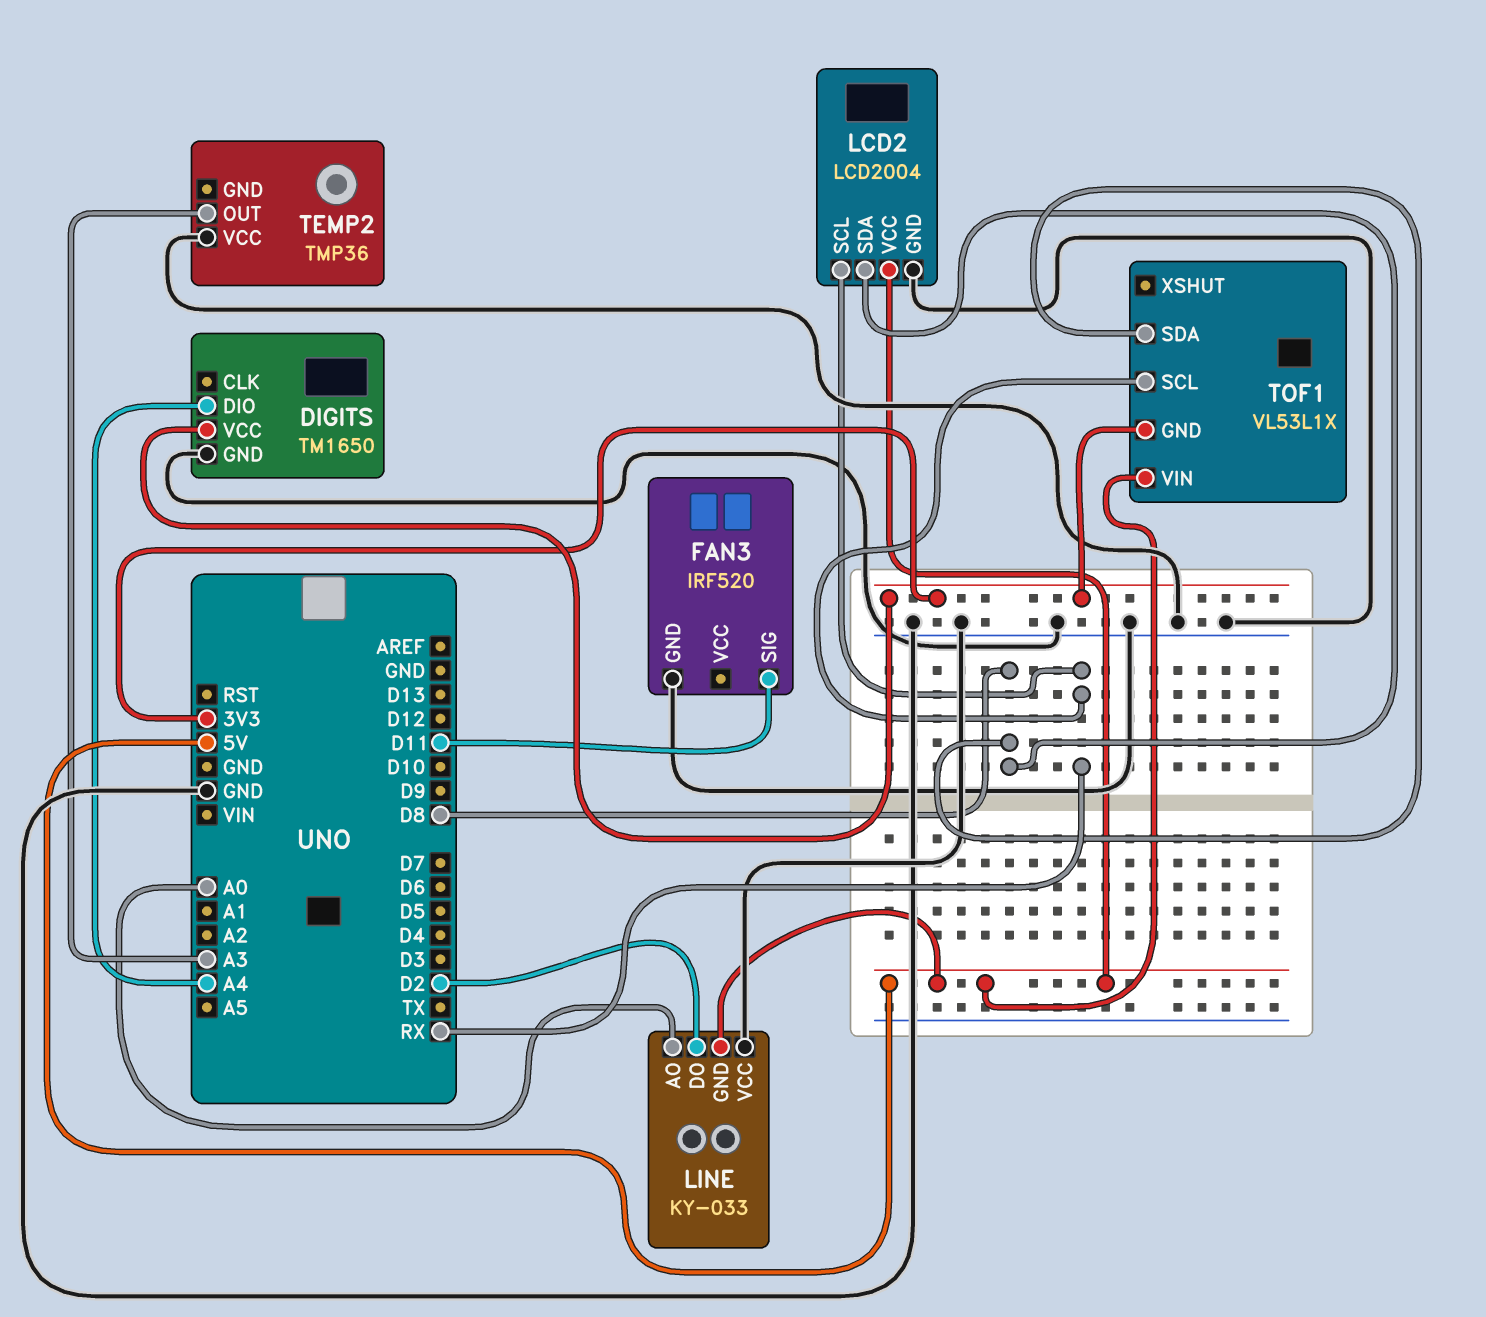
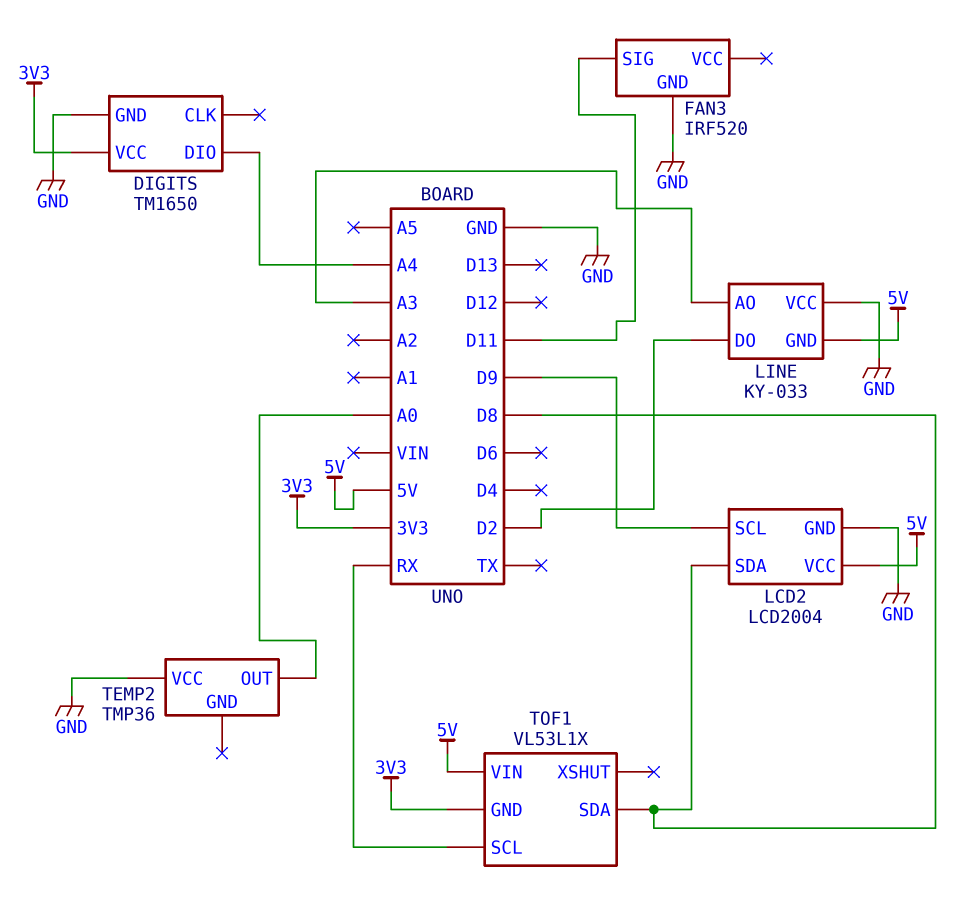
LCD2 pin SCL: RX -> D9
LINE pin AO: A0 -> A3
TEMP2 pin OUT: A3 -> A0

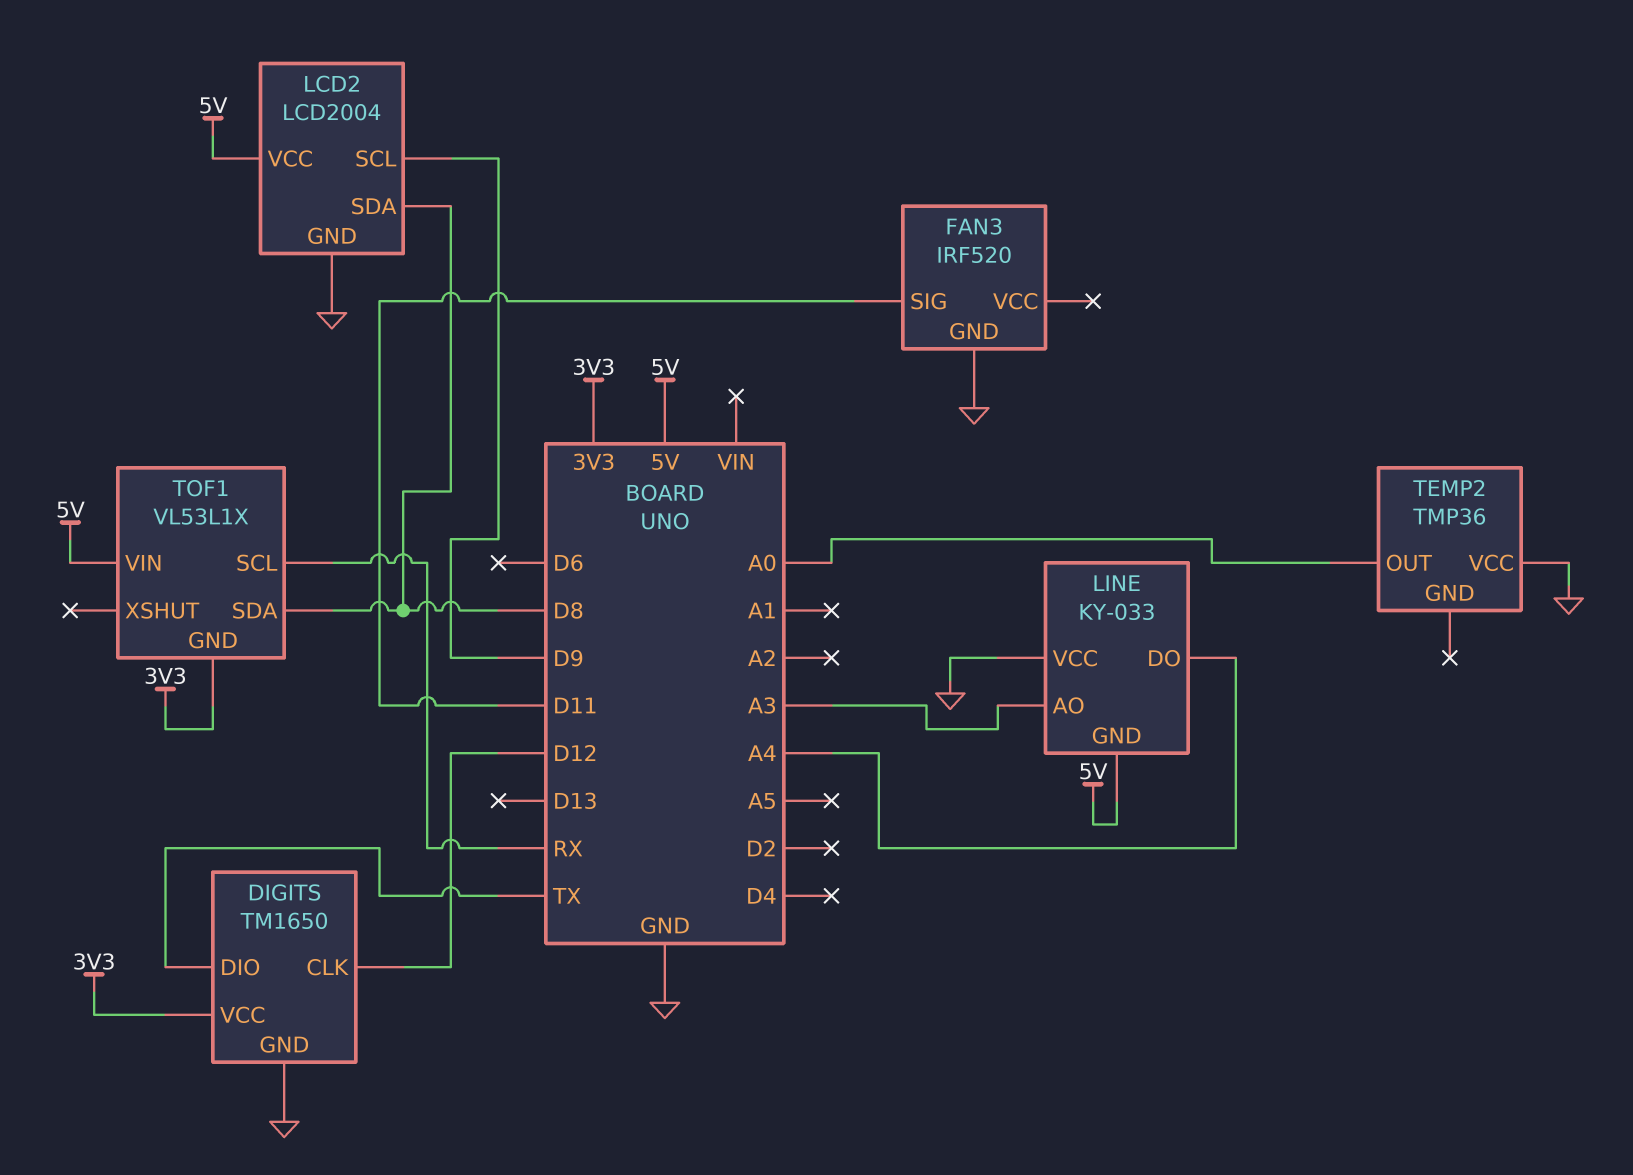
DIGITS pin CLK: none -> D12
DIGITS pin DIO: A4 -> TX
LINE pin DO: D2 -> A4

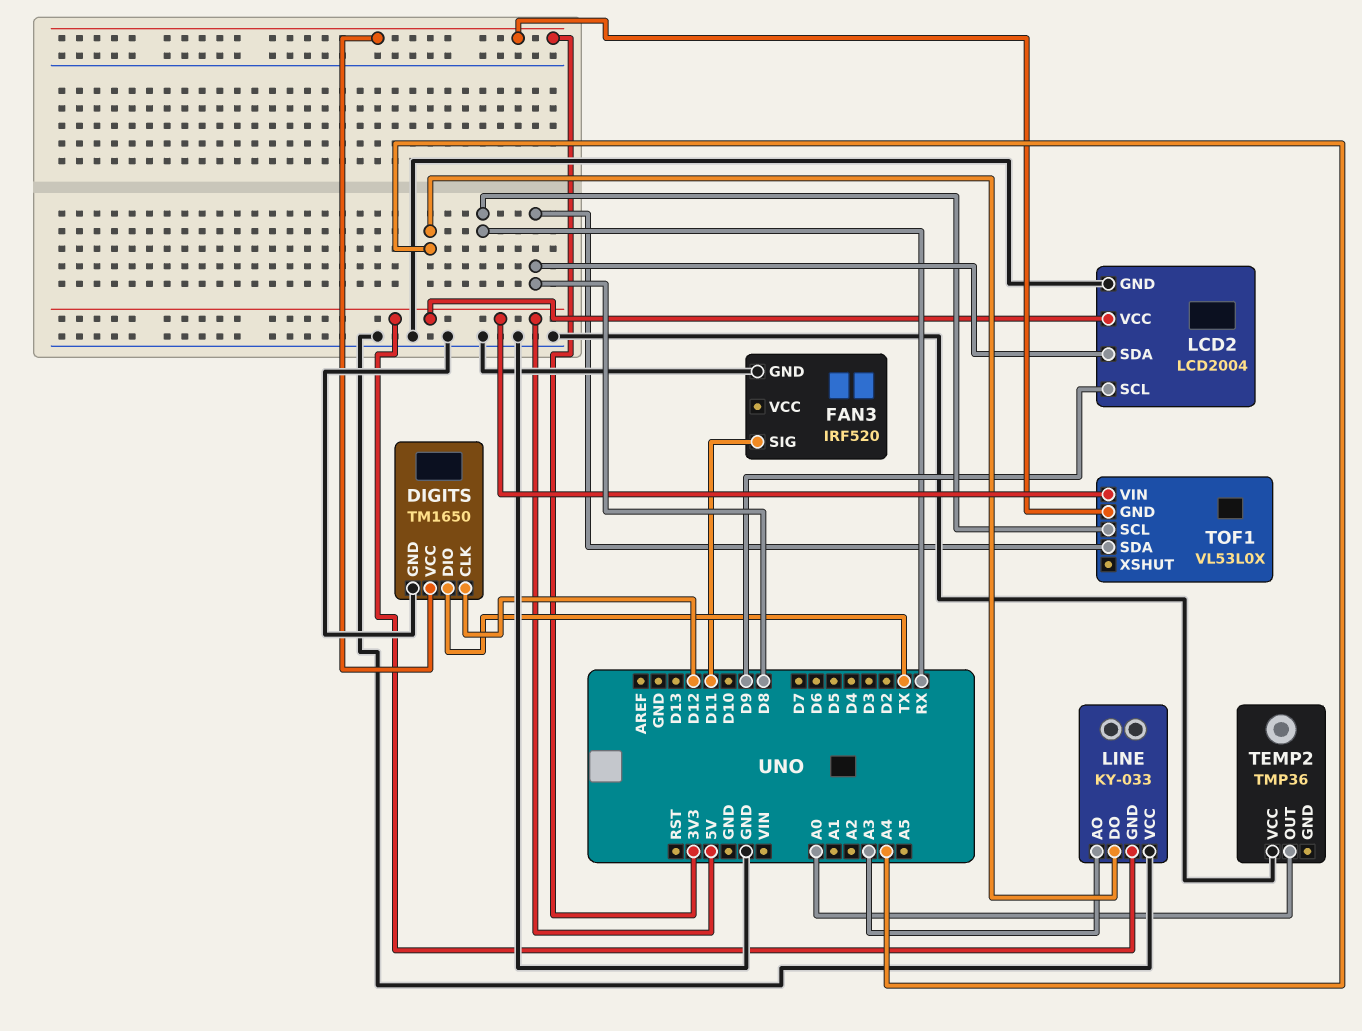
TOF1: VL53L1X -> VL53L0X

